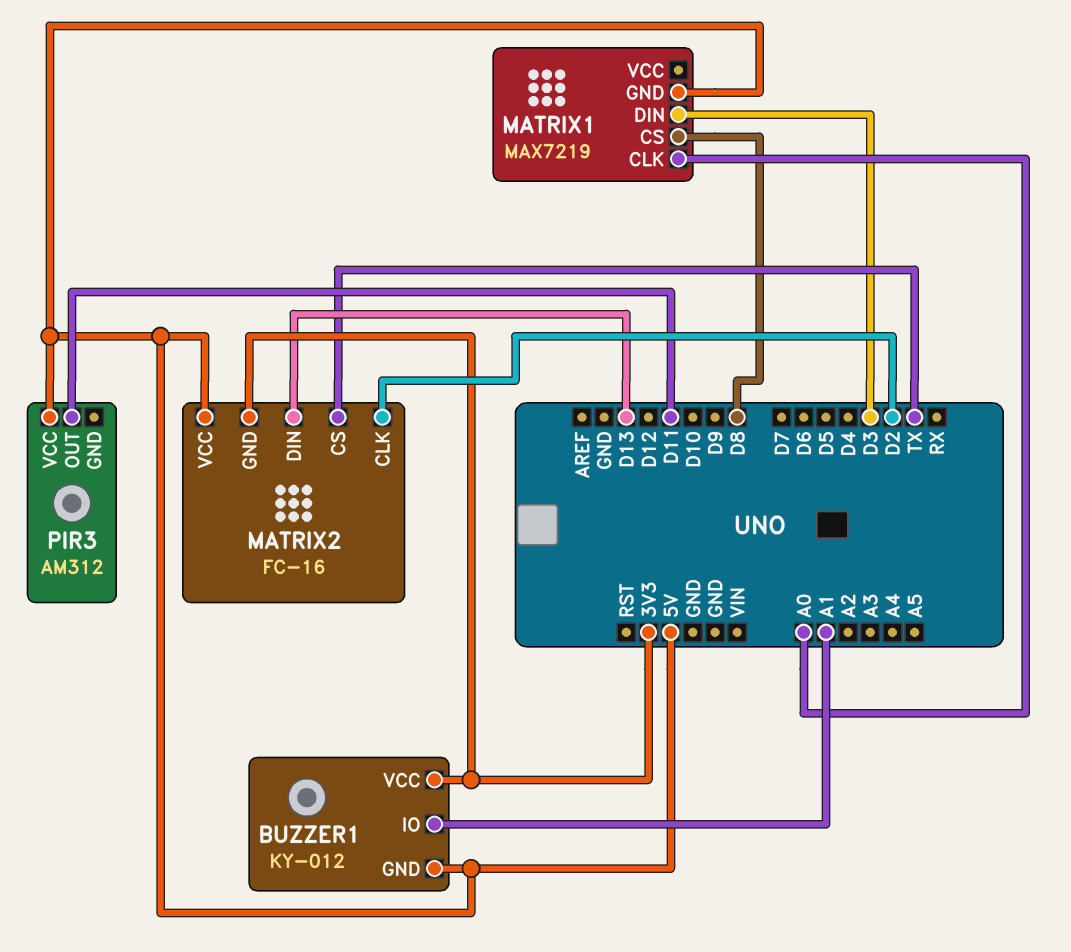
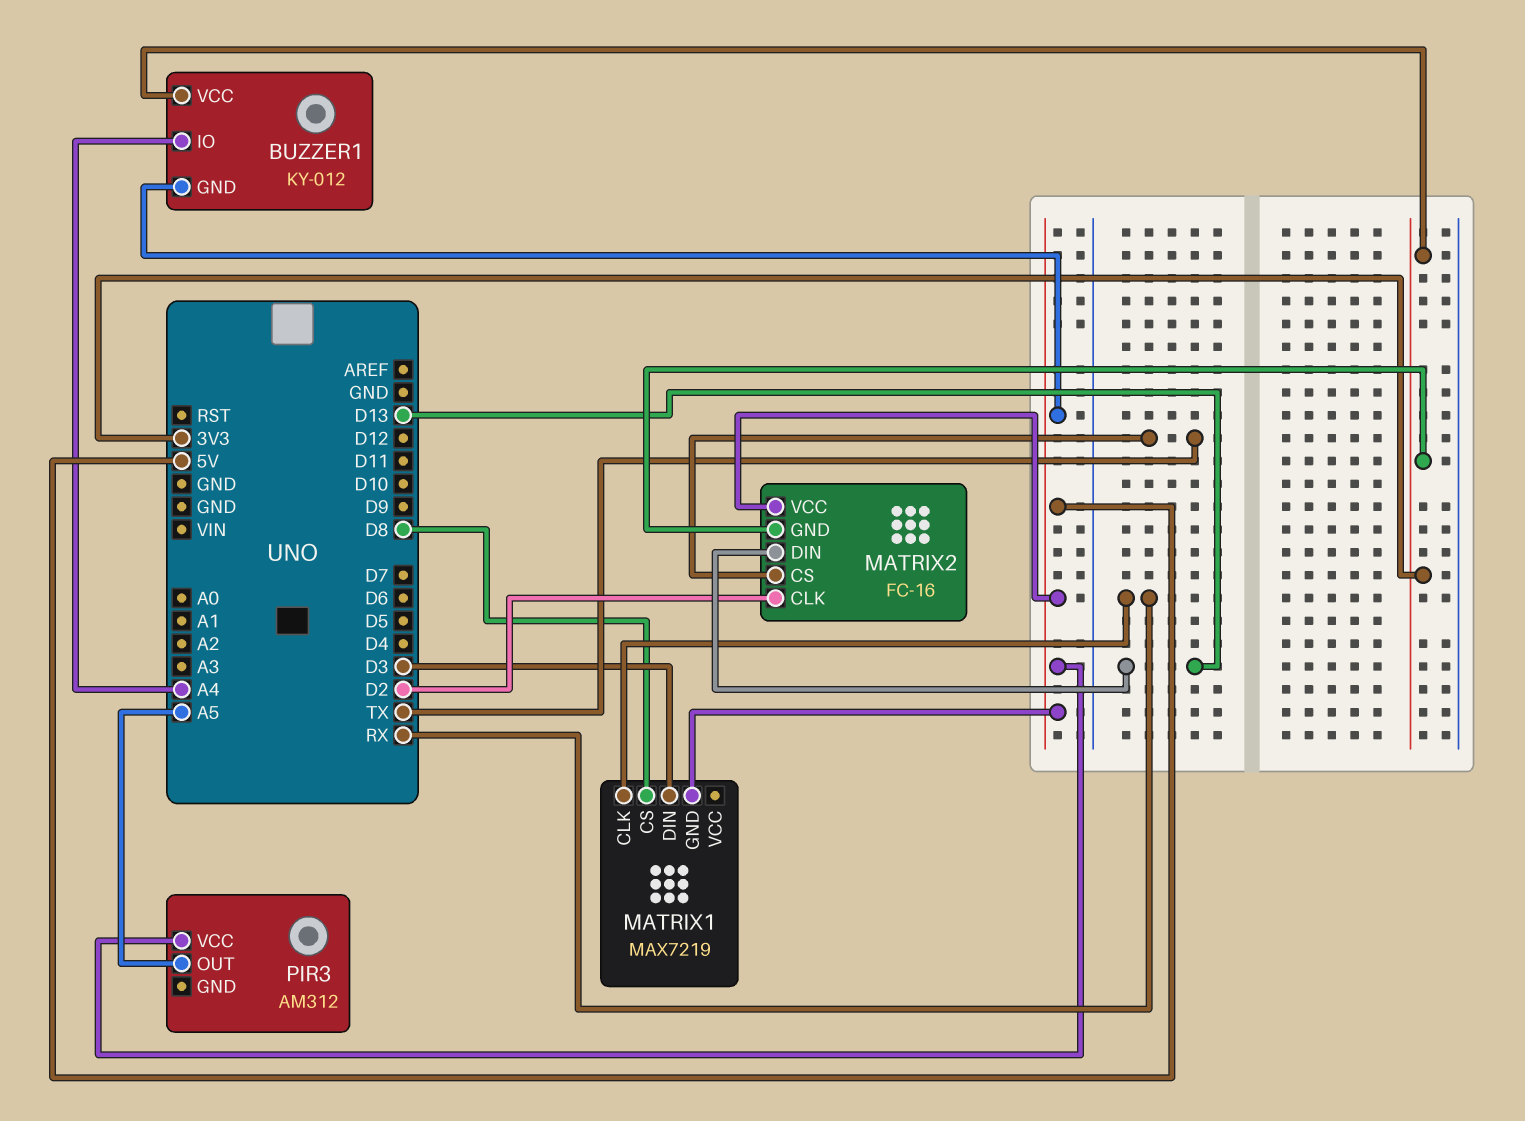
BUZZER1 pin IO: A1 -> A4
MATRIX1 pin CLK: A0 -> RX
PIR3 pin OUT: D11 -> A5

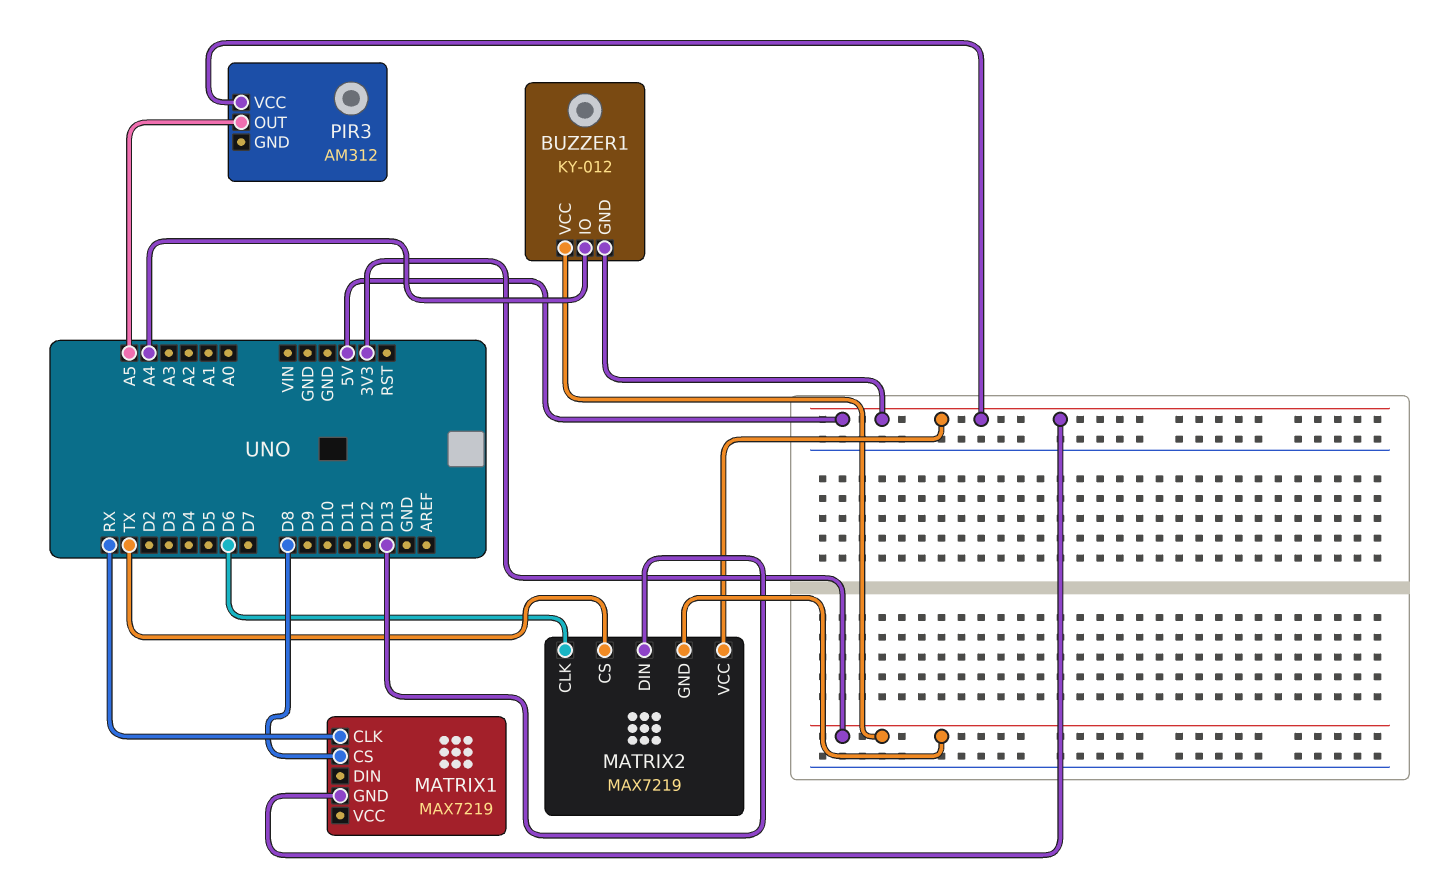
MATRIX1 pin DIN: D3 -> none
MATRIX2: FC-16 -> MAX7219
MATRIX2 pin CLK: D2 -> D6

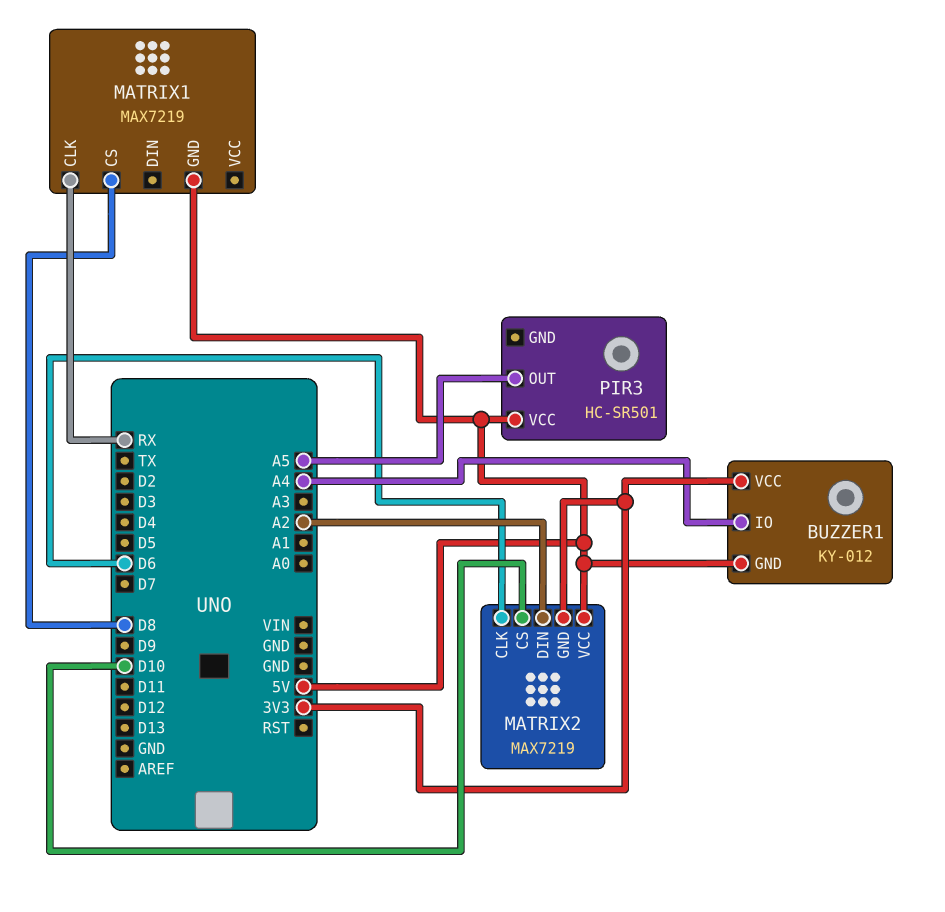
MATRIX2 pin CS: TX -> D10
MATRIX2 pin DIN: D13 -> A2
PIR3: AM312 -> HC-SR501

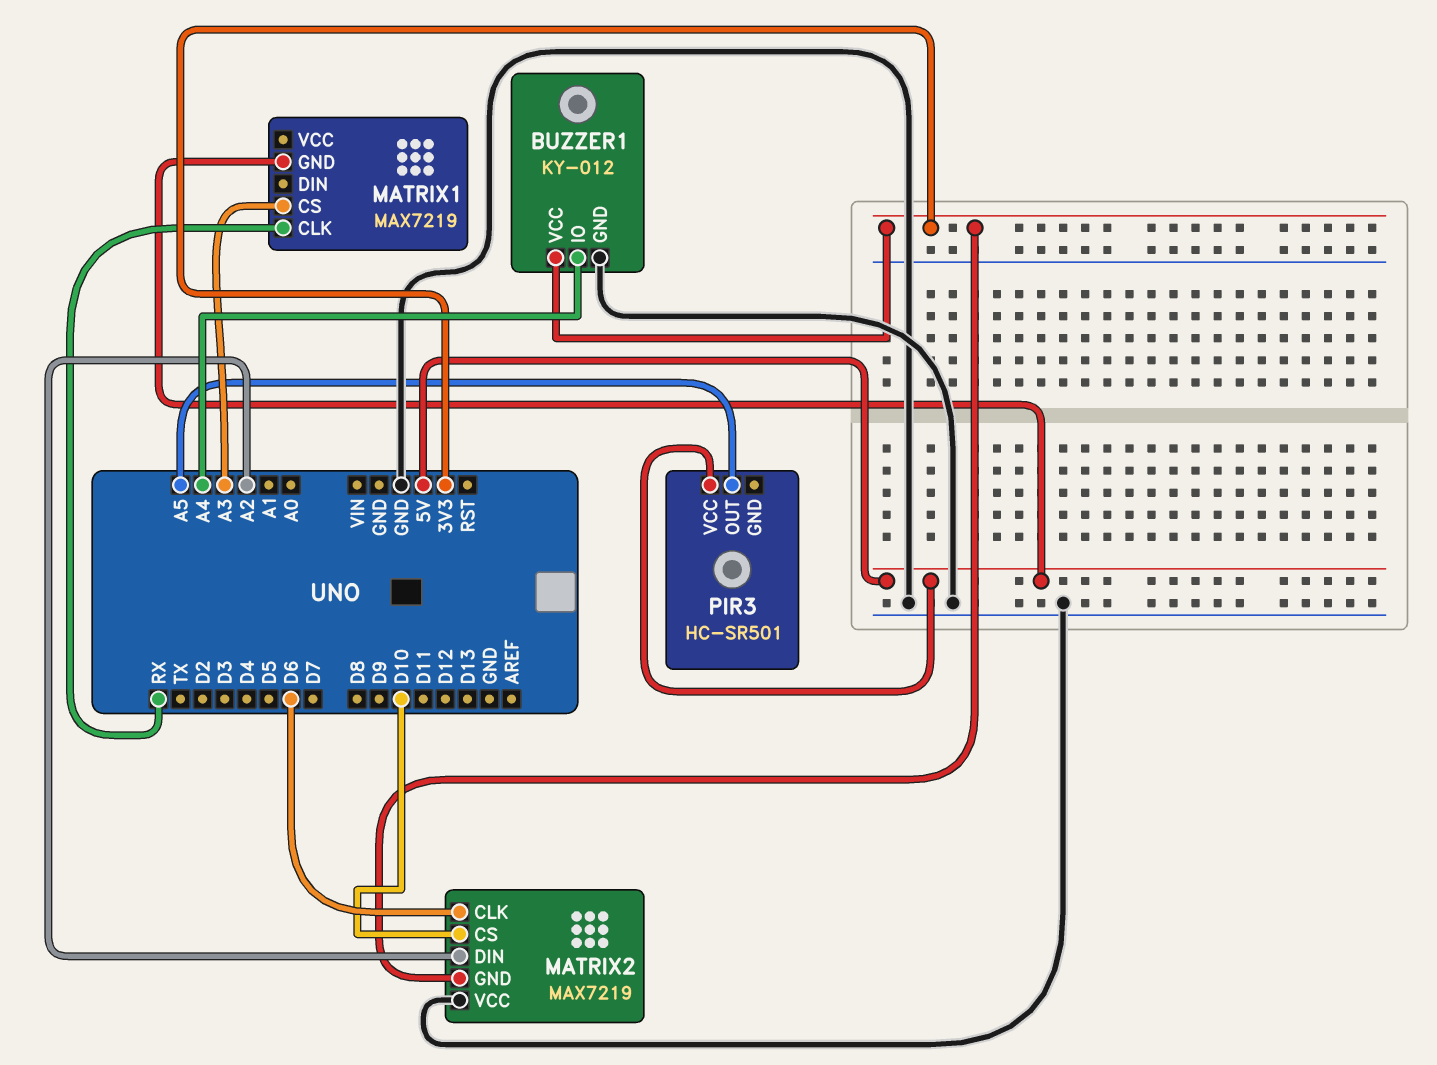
BUZZER1 pin GND: 5V -> GND
MATRIX1 pin CS: D8 -> A3
MATRIX2 pin VCC: 5V -> GND

